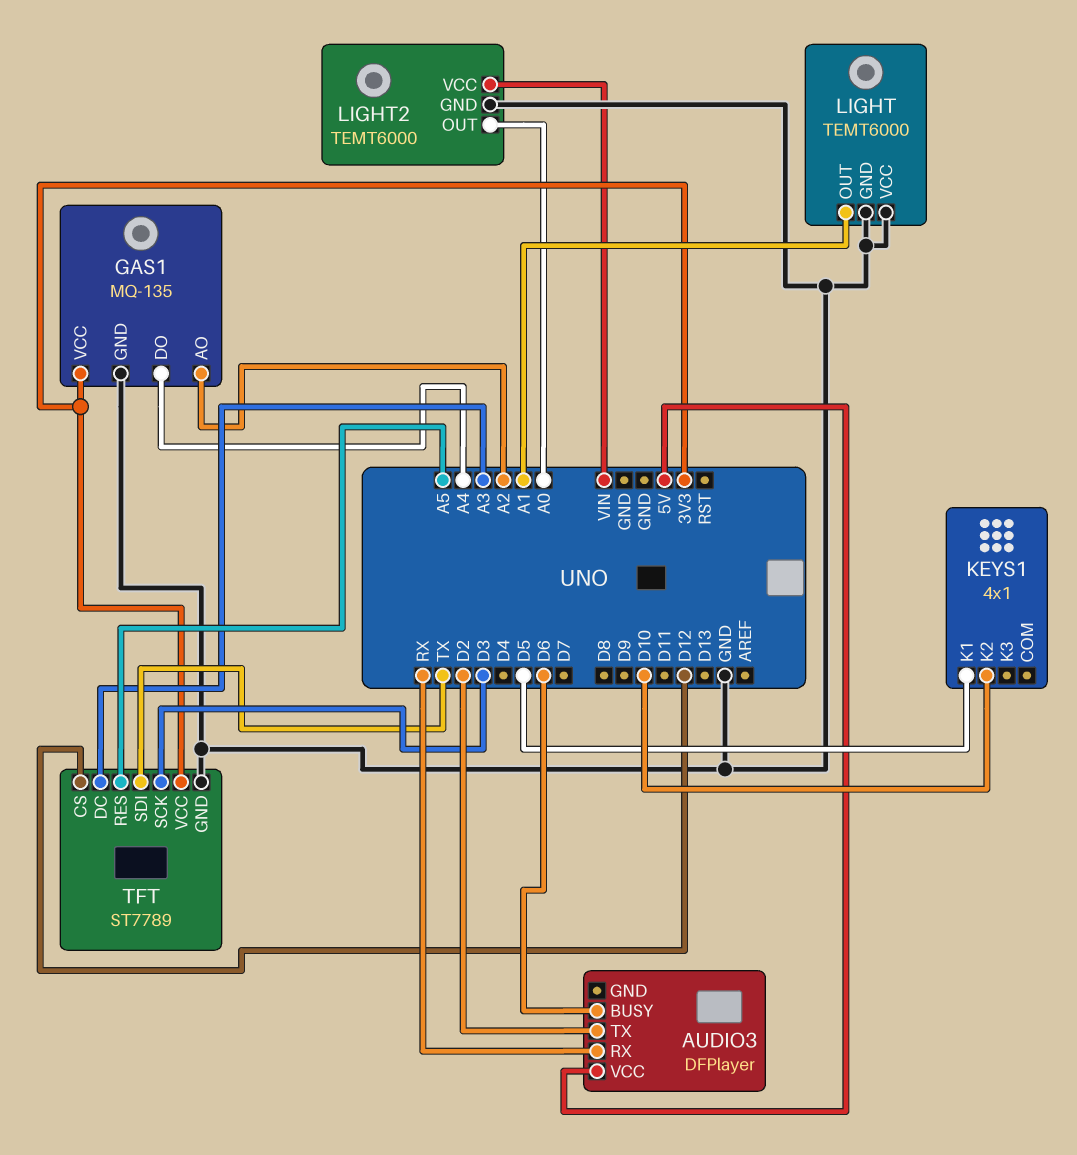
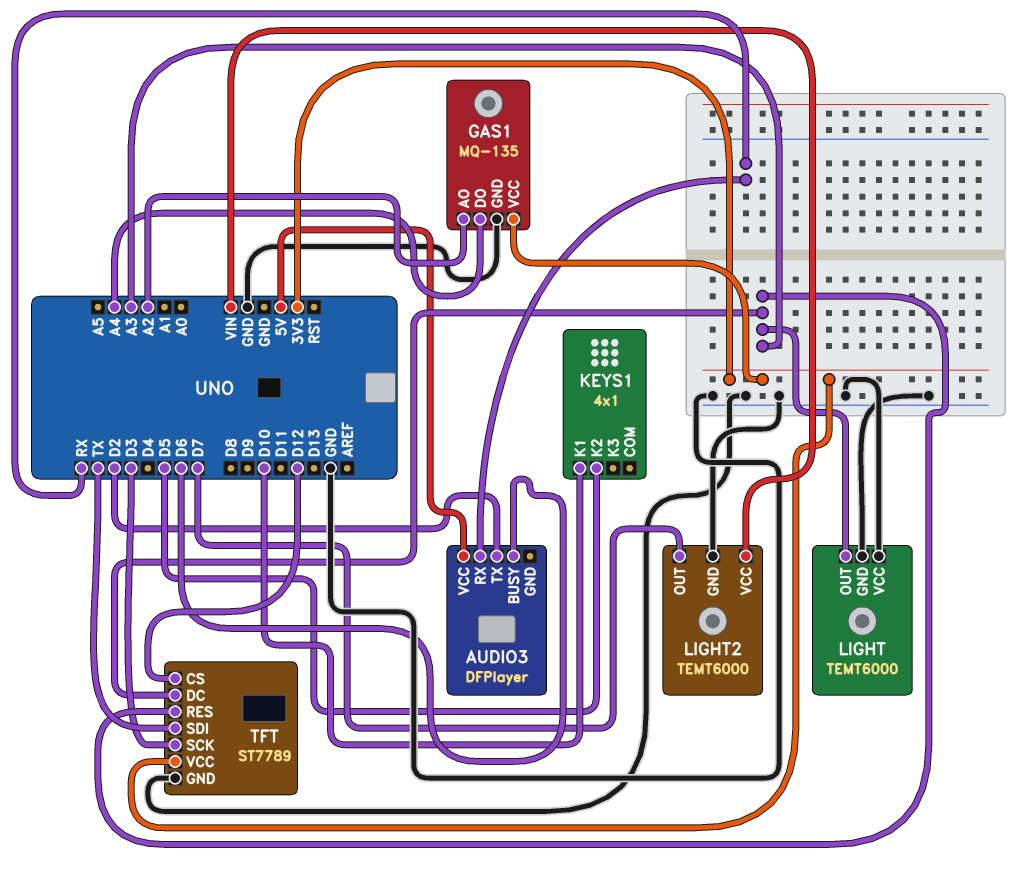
KEYS1 pin K1: D5 -> D10
KEYS1 pin K2: D10 -> D5
LIGHT pin OUT: A1 -> A3
LIGHT2 pin OUT: A0 -> D7
TFT pin RES: A5 -> A3

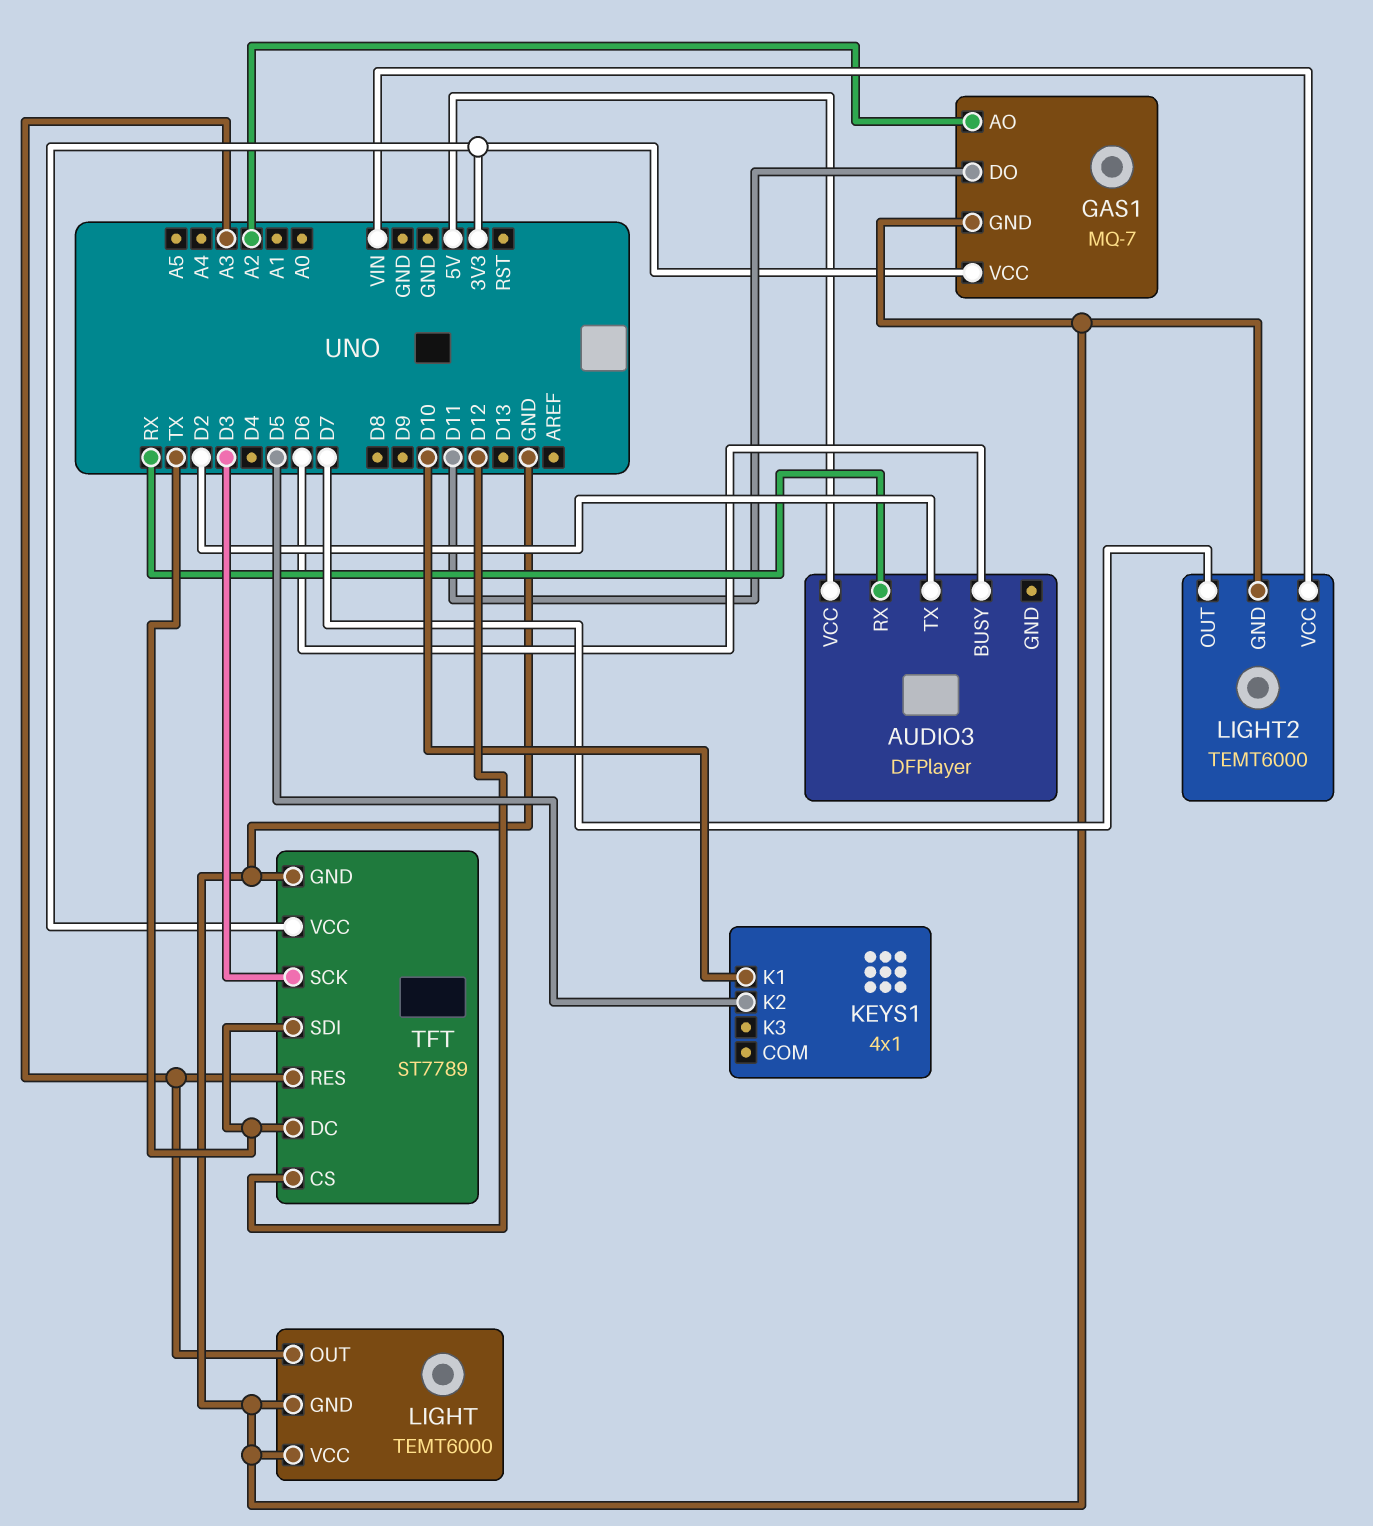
GAS1: MQ-135 -> MQ-7
GAS1 pin DO: A4 -> D11
TFT pin DC: A3 -> TX

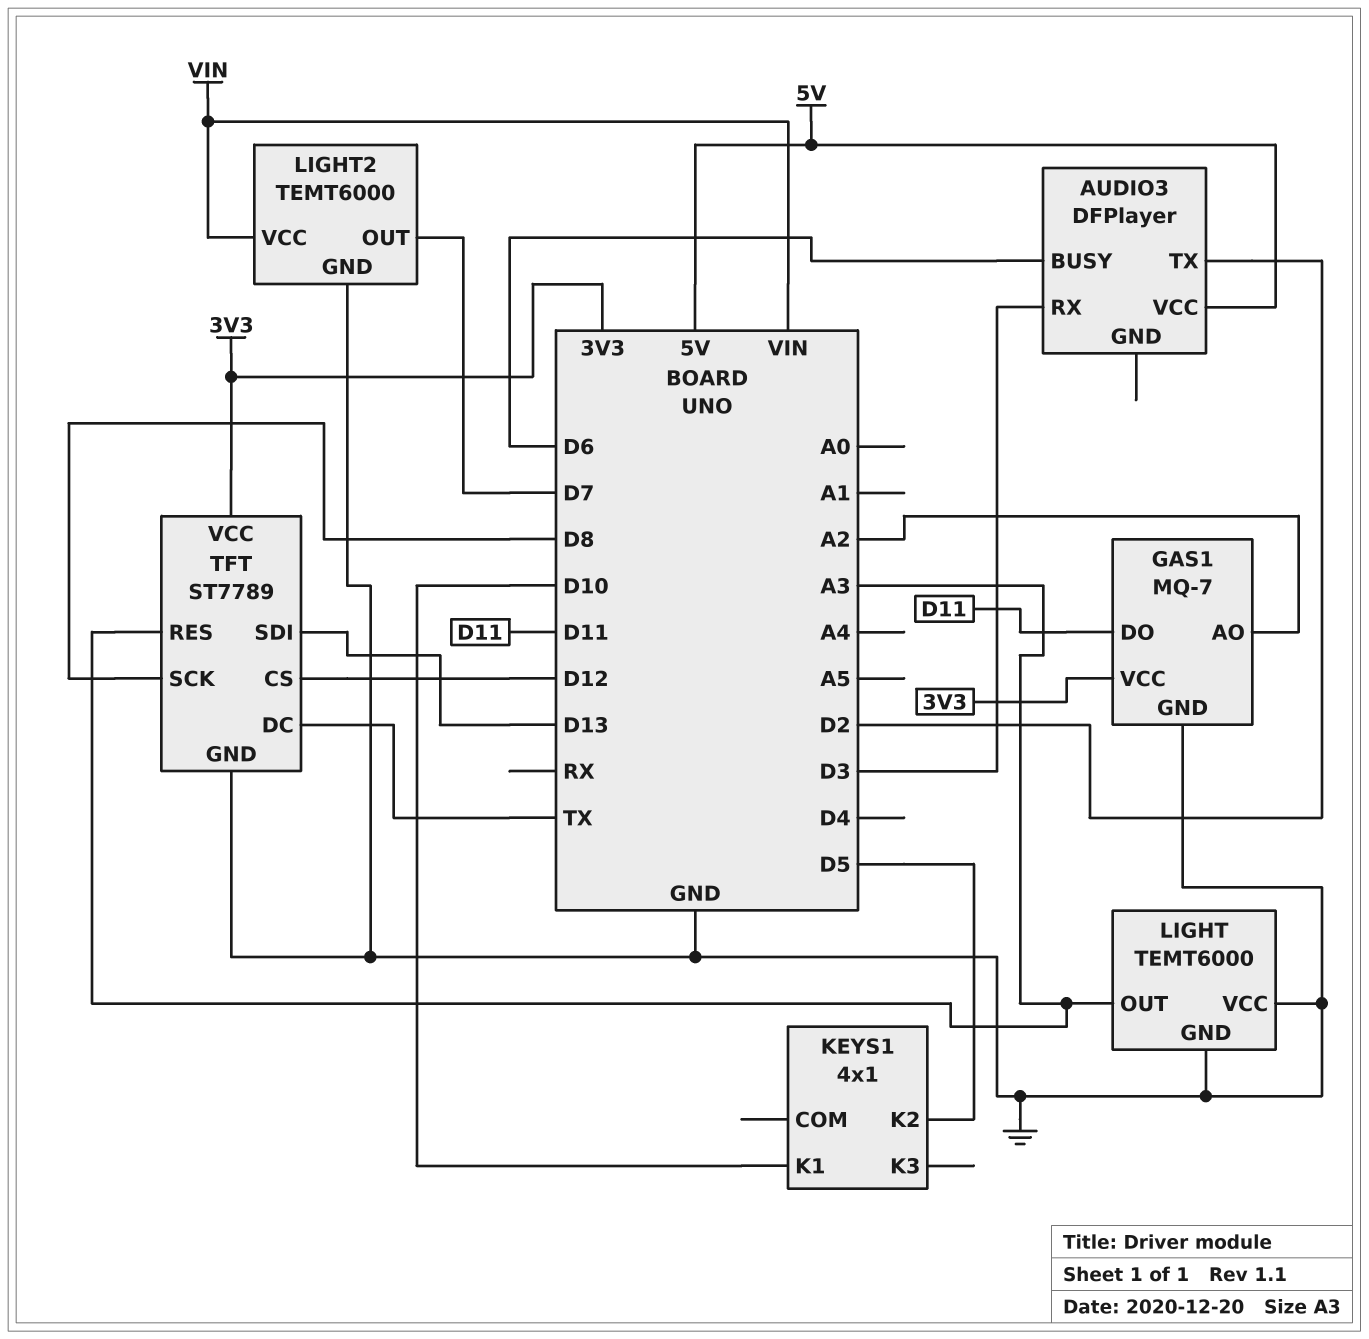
AUDIO3 pin RX: RX -> D3
TFT pin SCK: D3 -> D8
TFT pin SDI: TX -> D13

